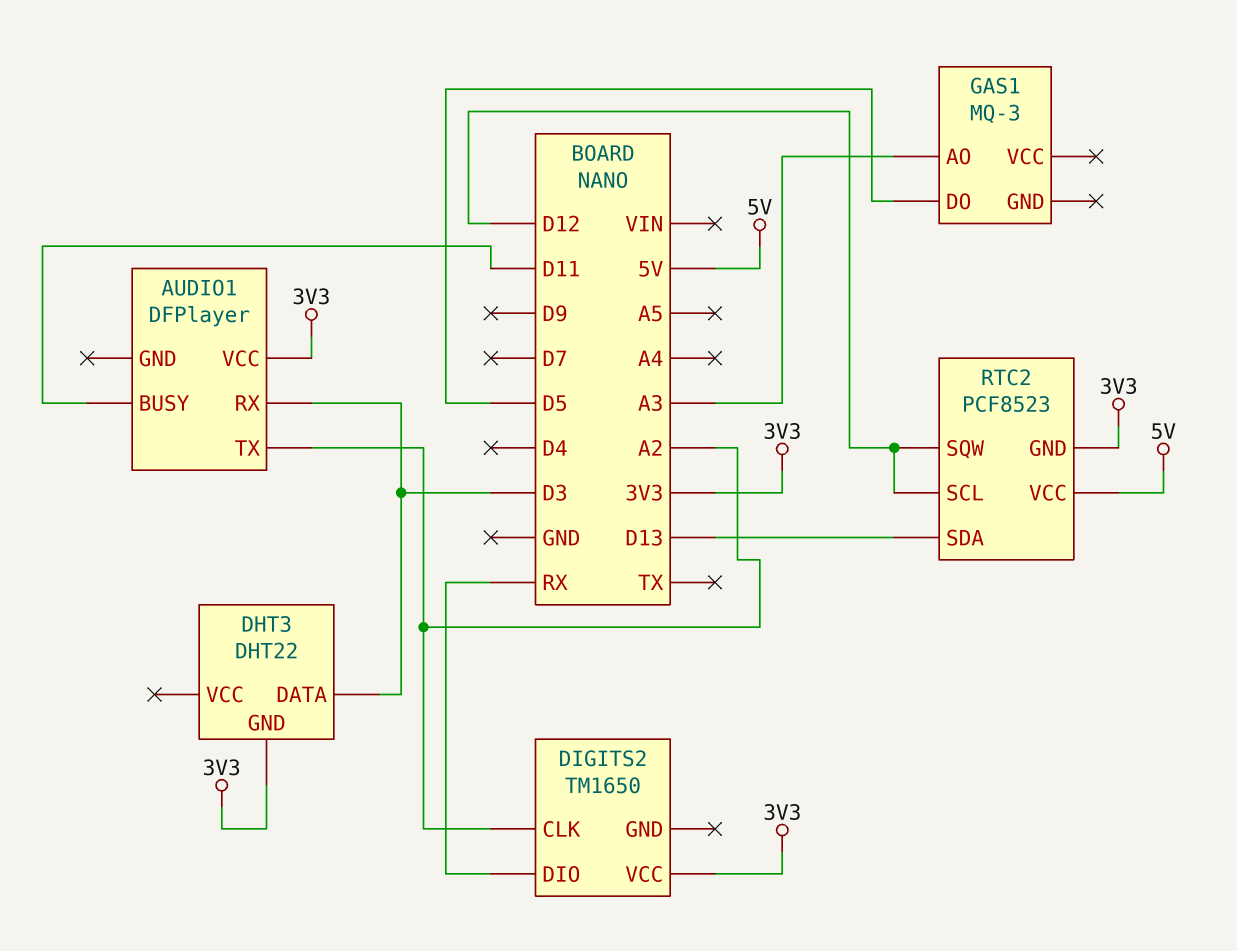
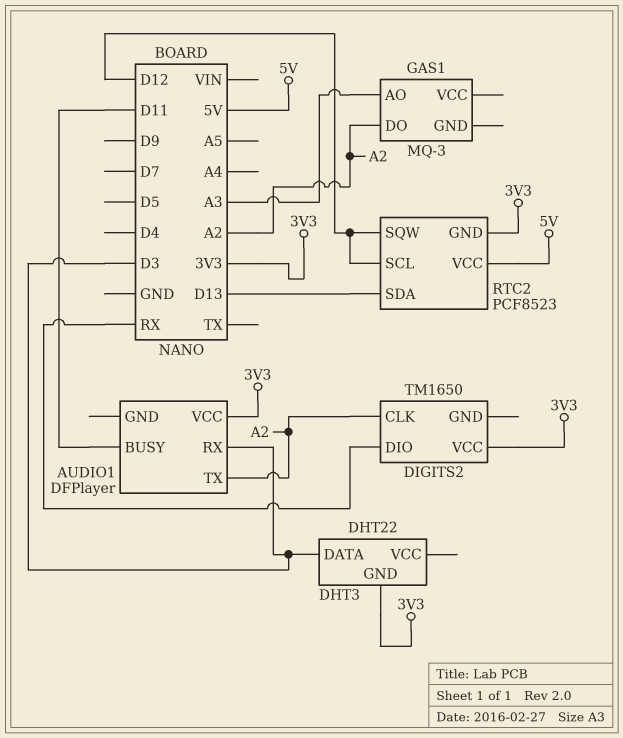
GAS1 pin DO: D5 -> A2

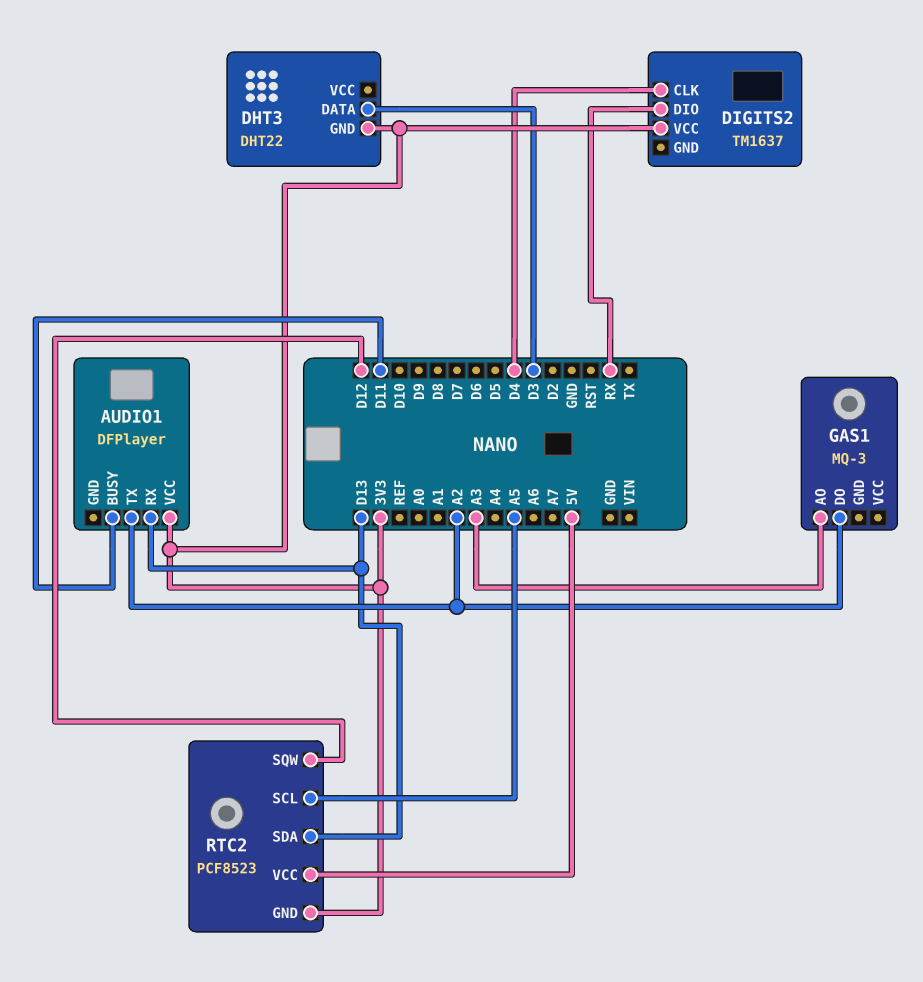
AUDIO1 pin RX: D3 -> D13
DIGITS2: TM1650 -> TM1637
DIGITS2 pin CLK: A2 -> D4
RTC2 pin SCL: D12 -> A5

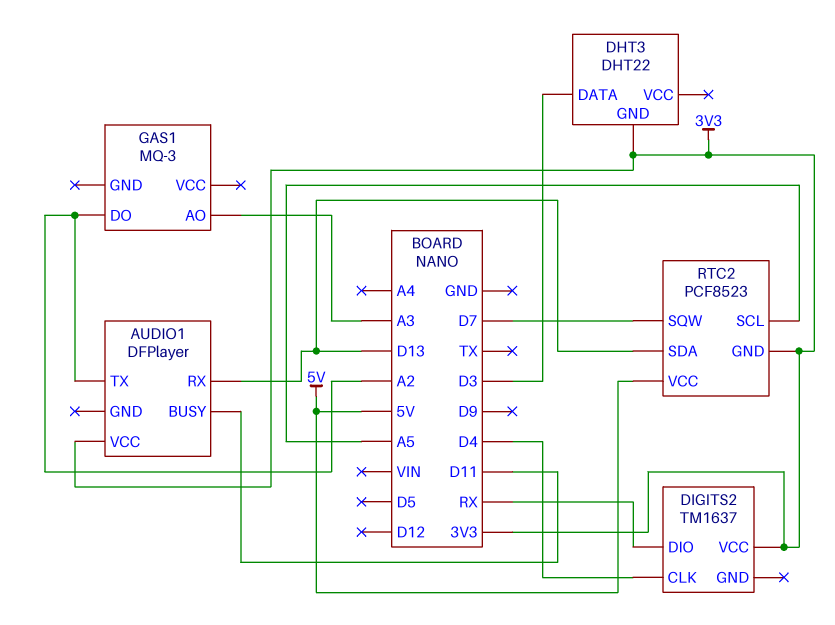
RTC2 pin SQW: D12 -> D7

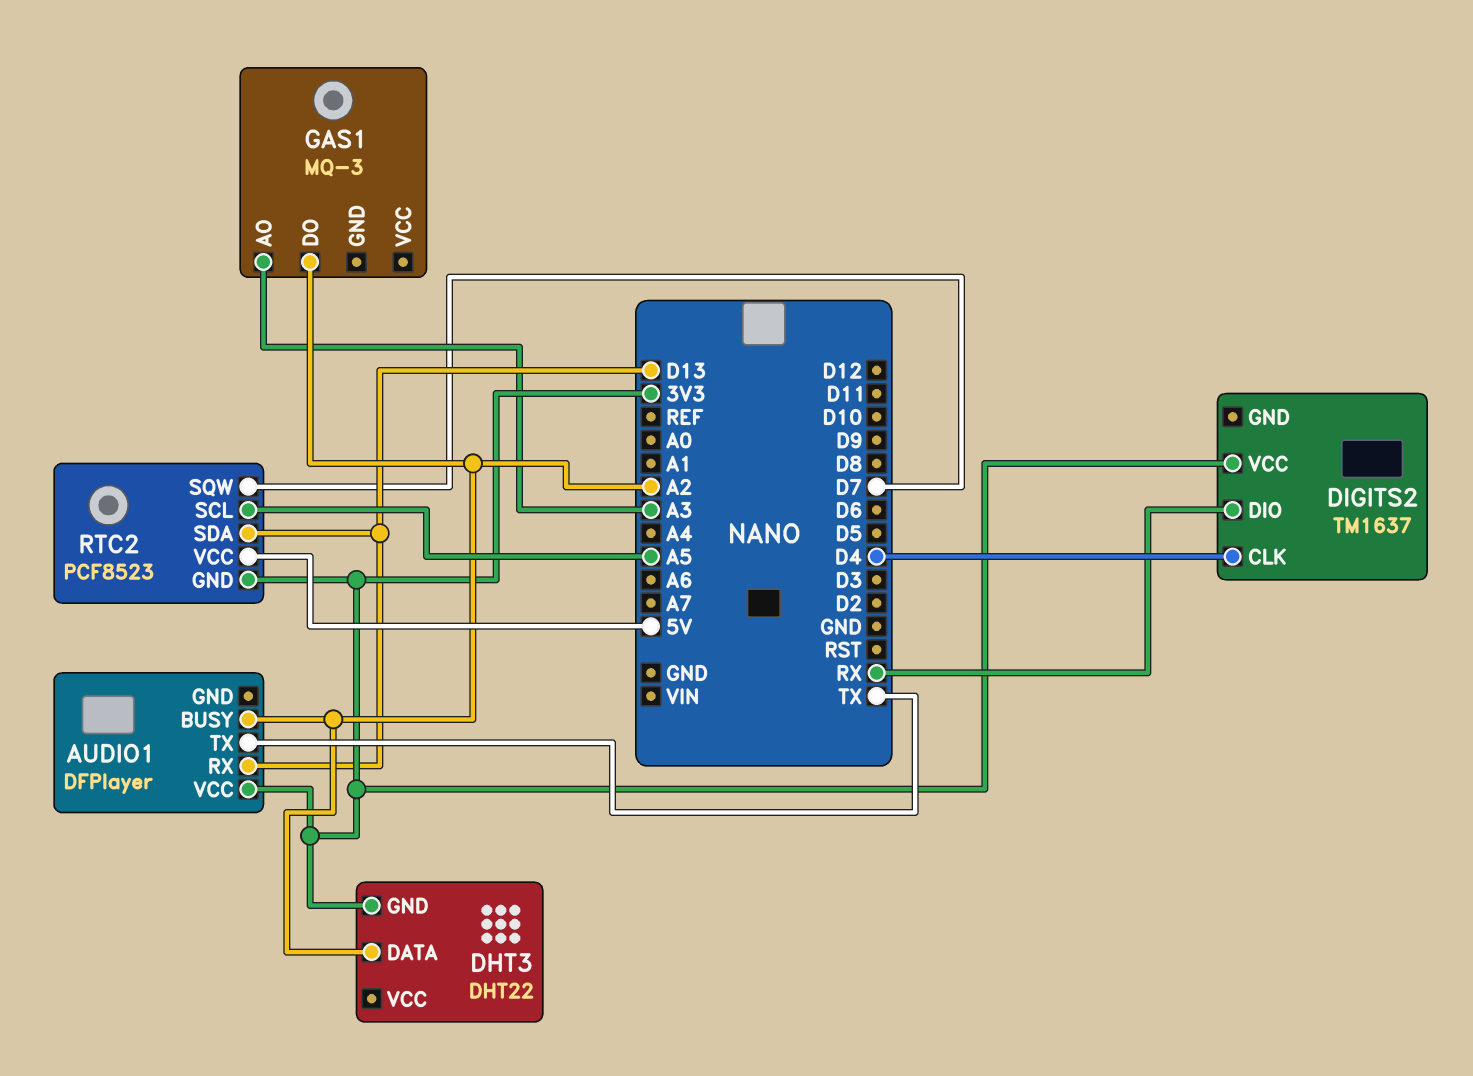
AUDIO1 pin BUSY: D11 -> A2
AUDIO1 pin TX: A2 -> TX
DHT3 pin DATA: D3 -> A2

